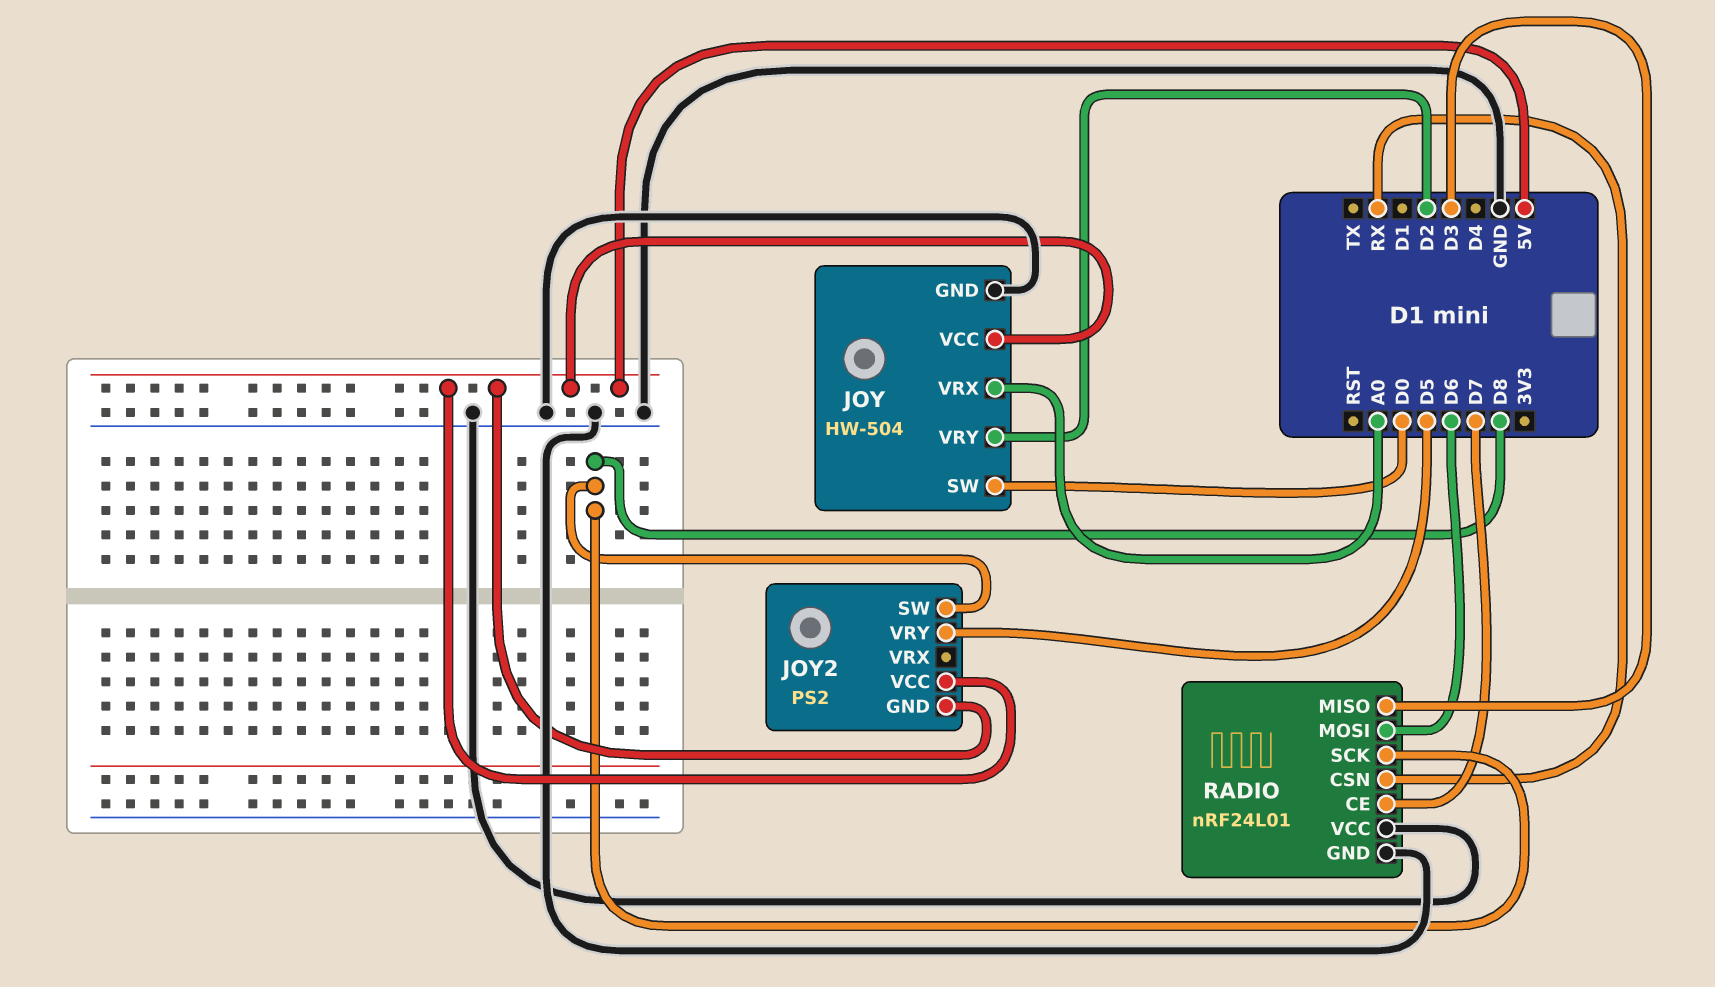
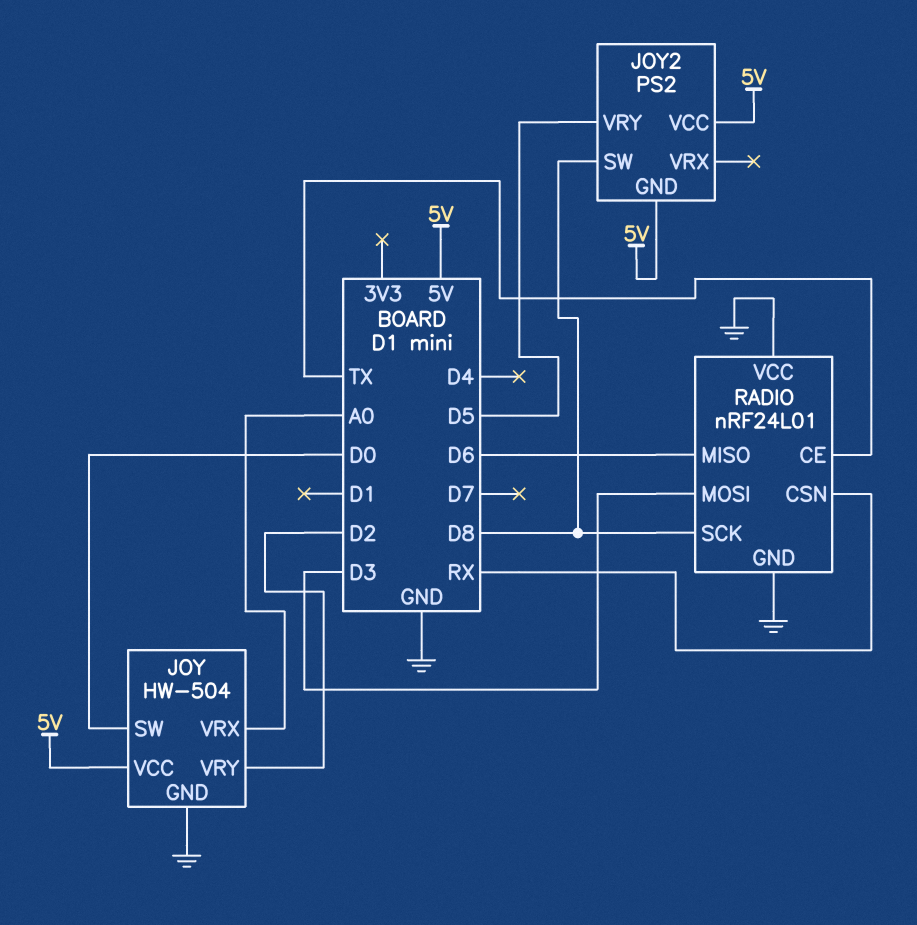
RADIO pin CE: D7 -> TX
RADIO pin MISO: D3 -> D6
RADIO pin MOSI: D6 -> D3

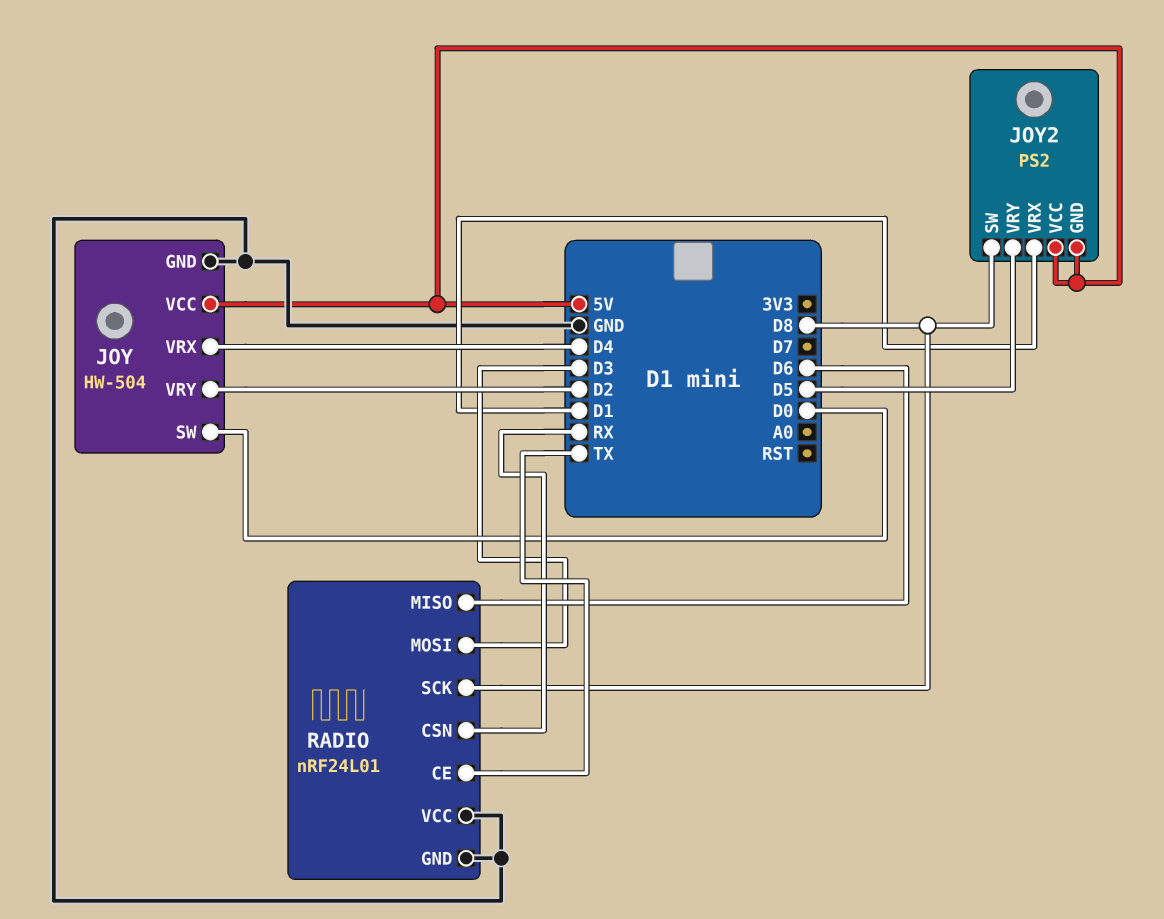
JOY pin VRX: A0 -> D4
JOY2 pin VRX: none -> D1

